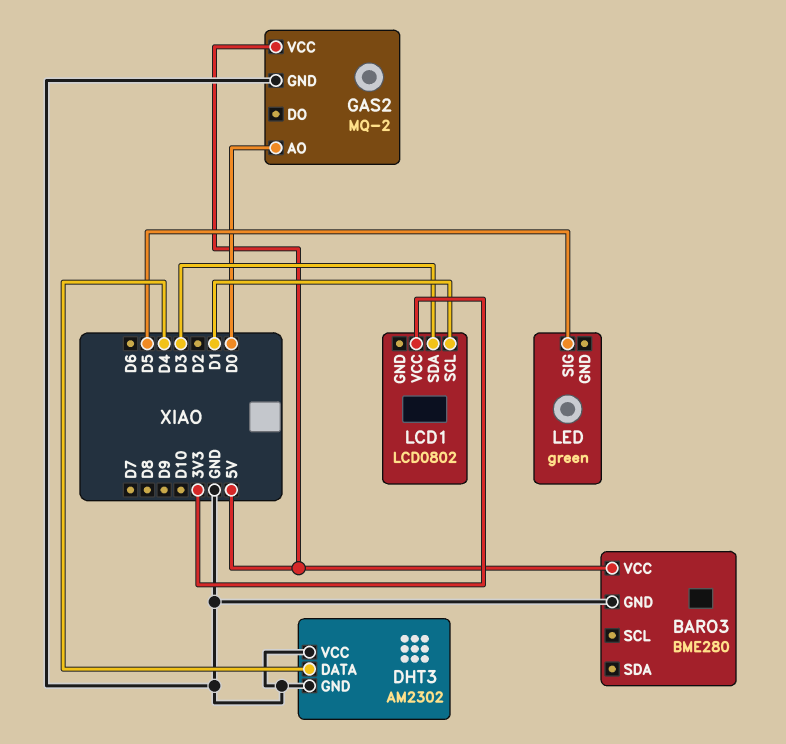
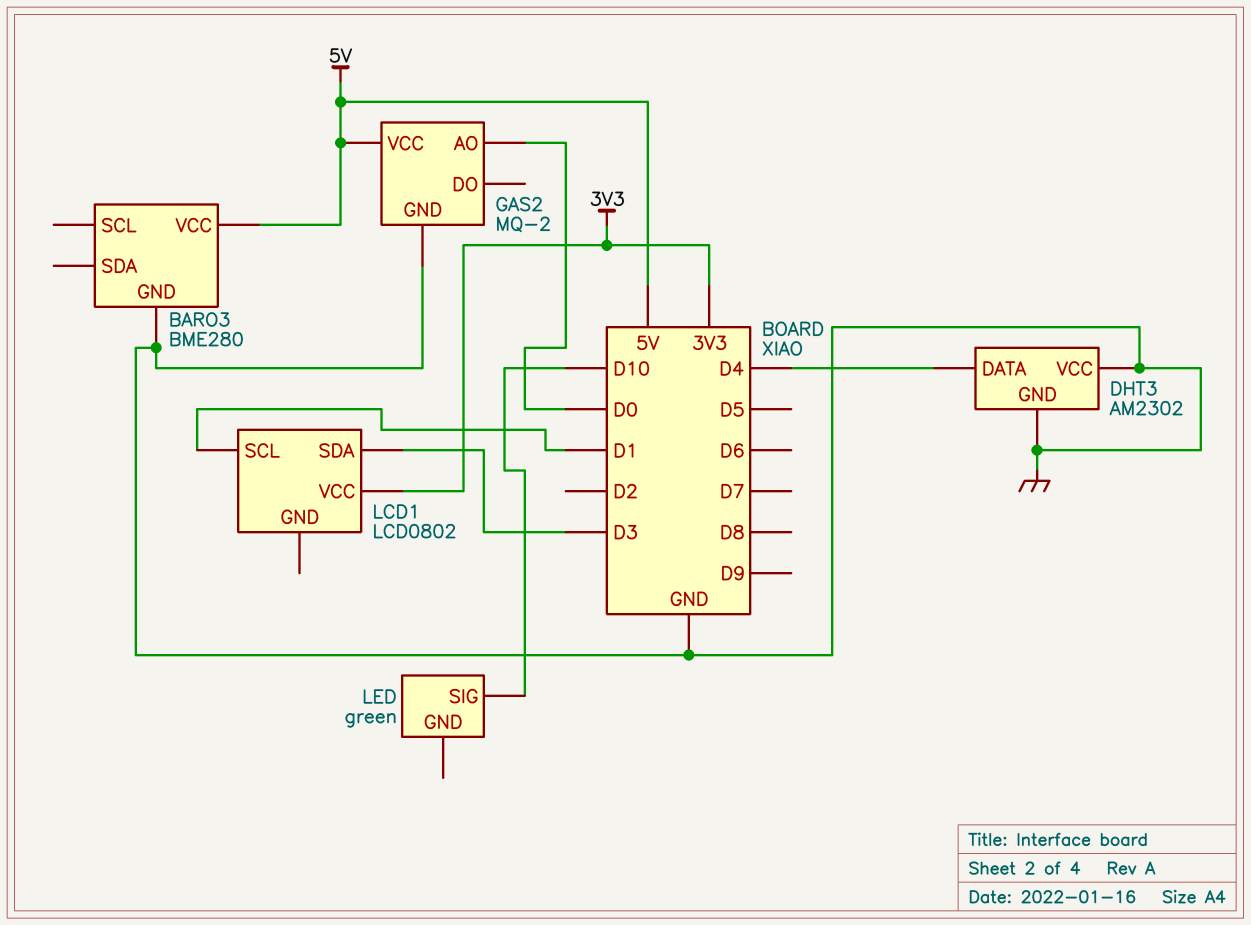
LED pin SIG: D5 -> D10

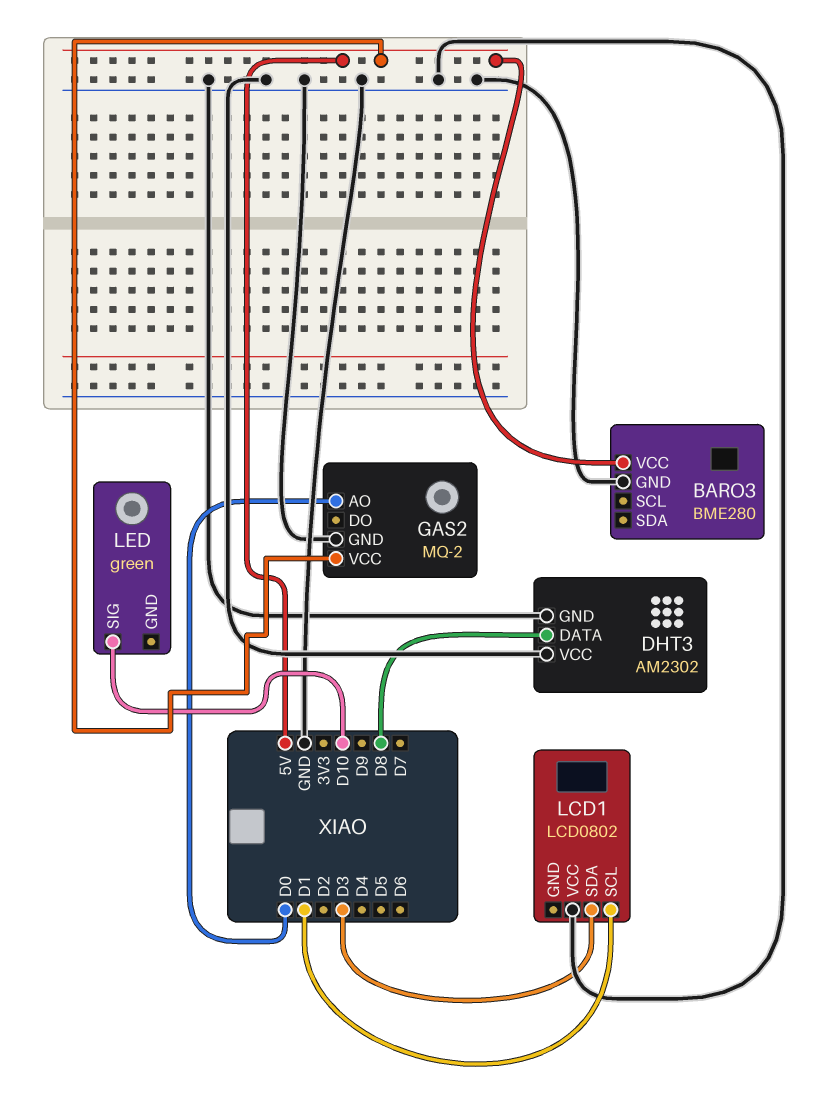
DHT3 pin DATA: D4 -> D8
LCD1 pin VCC: 3V3 -> GND

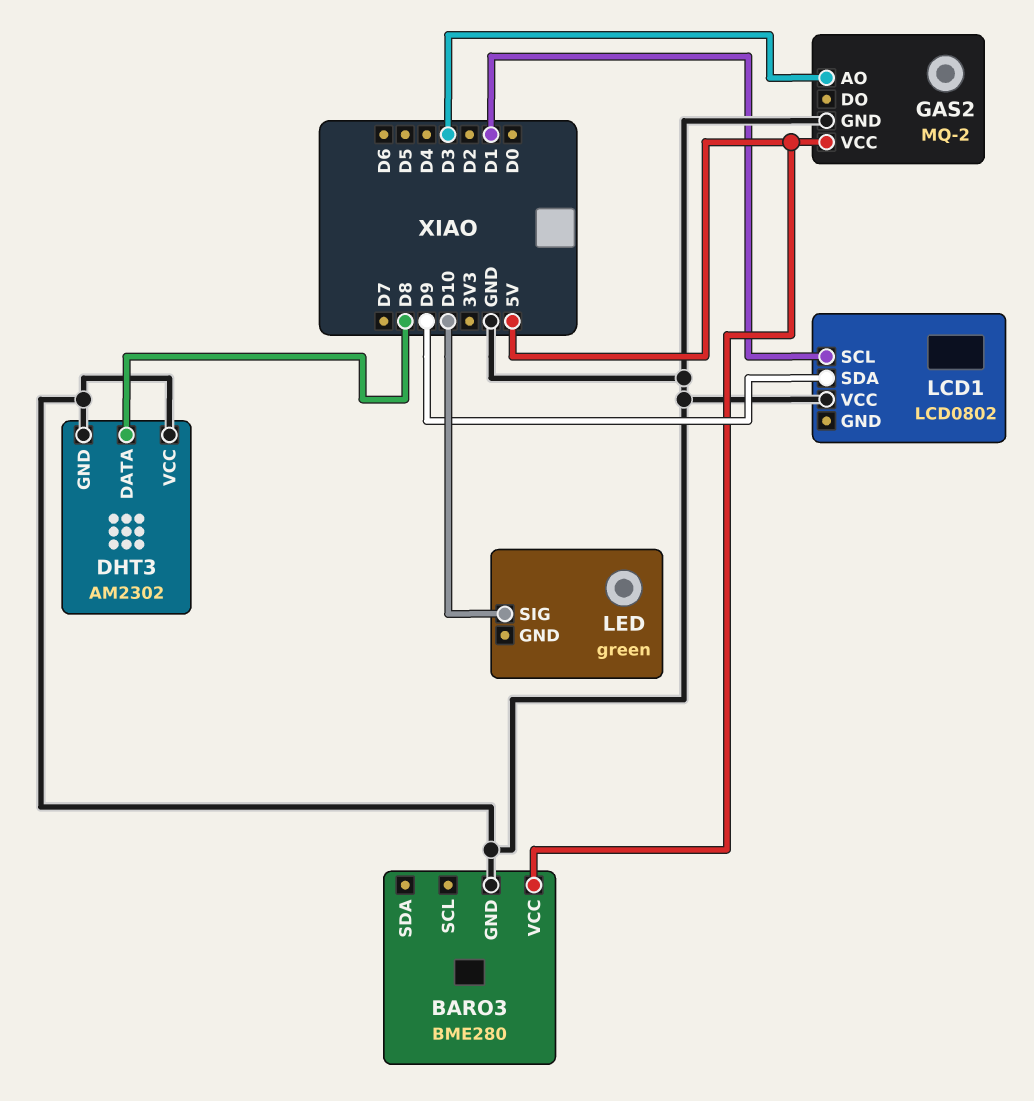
GAS2 pin AO: D0 -> D3
LCD1 pin SDA: D3 -> D9

